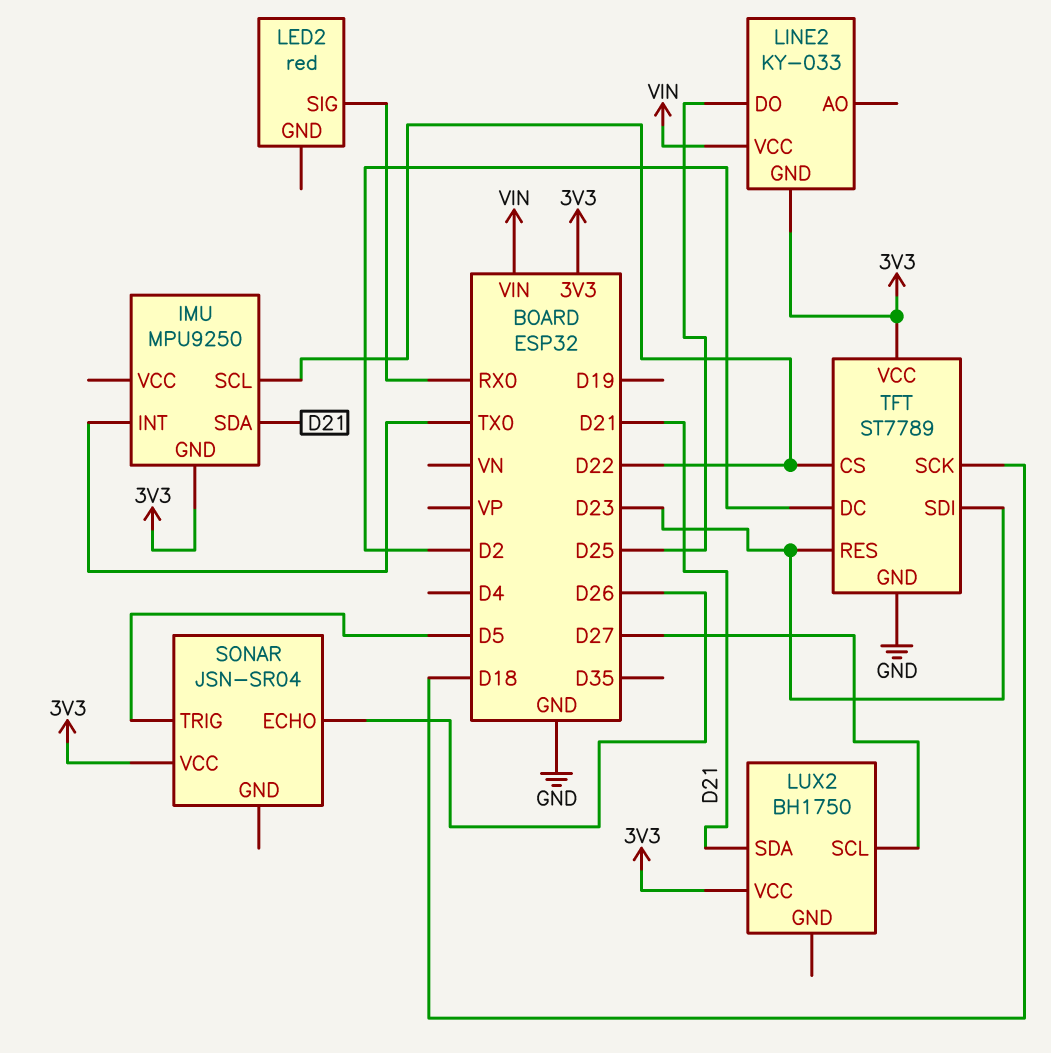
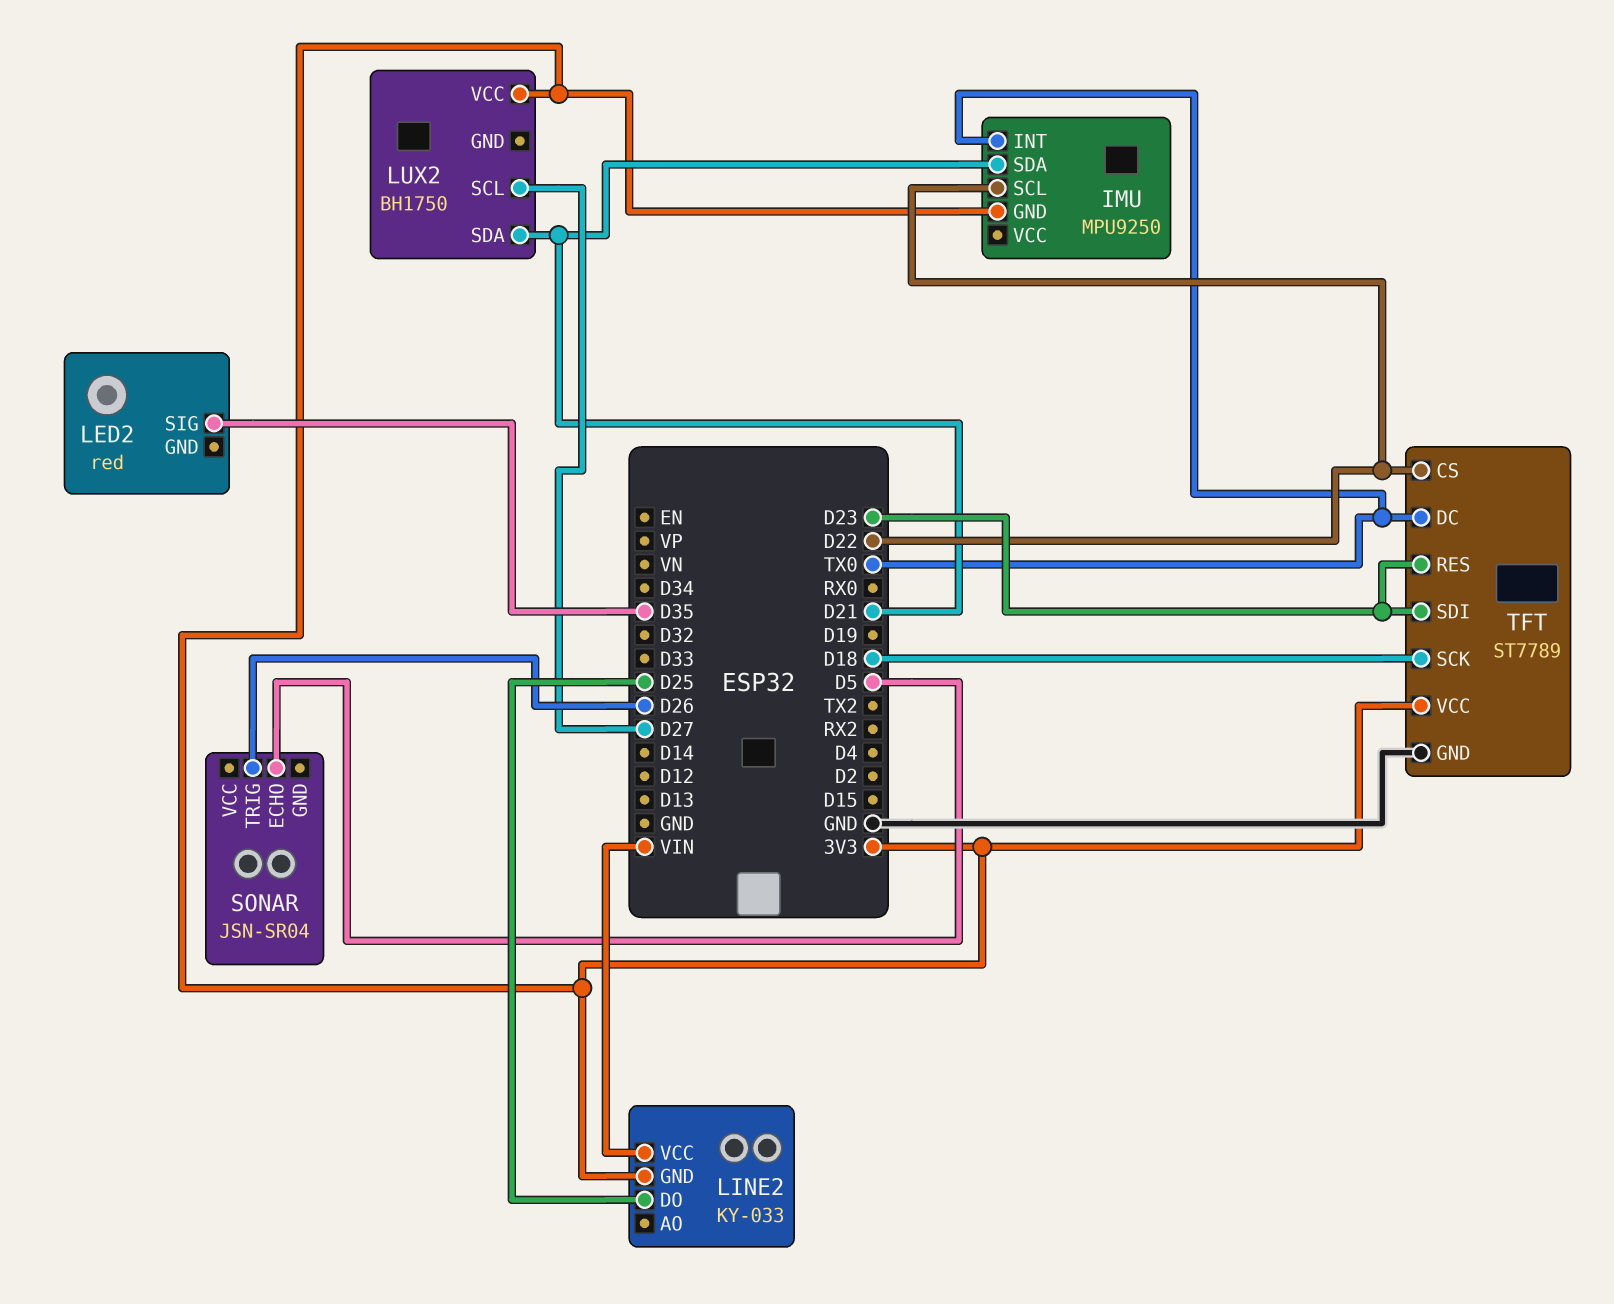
LED2 pin SIG: RX0 -> D35
SONAR pin ECHO: D26 -> D5
SONAR pin TRIG: D5 -> D26
SONAR pin VCC: 3V3 -> none
TFT pin DC: D2 -> TX0

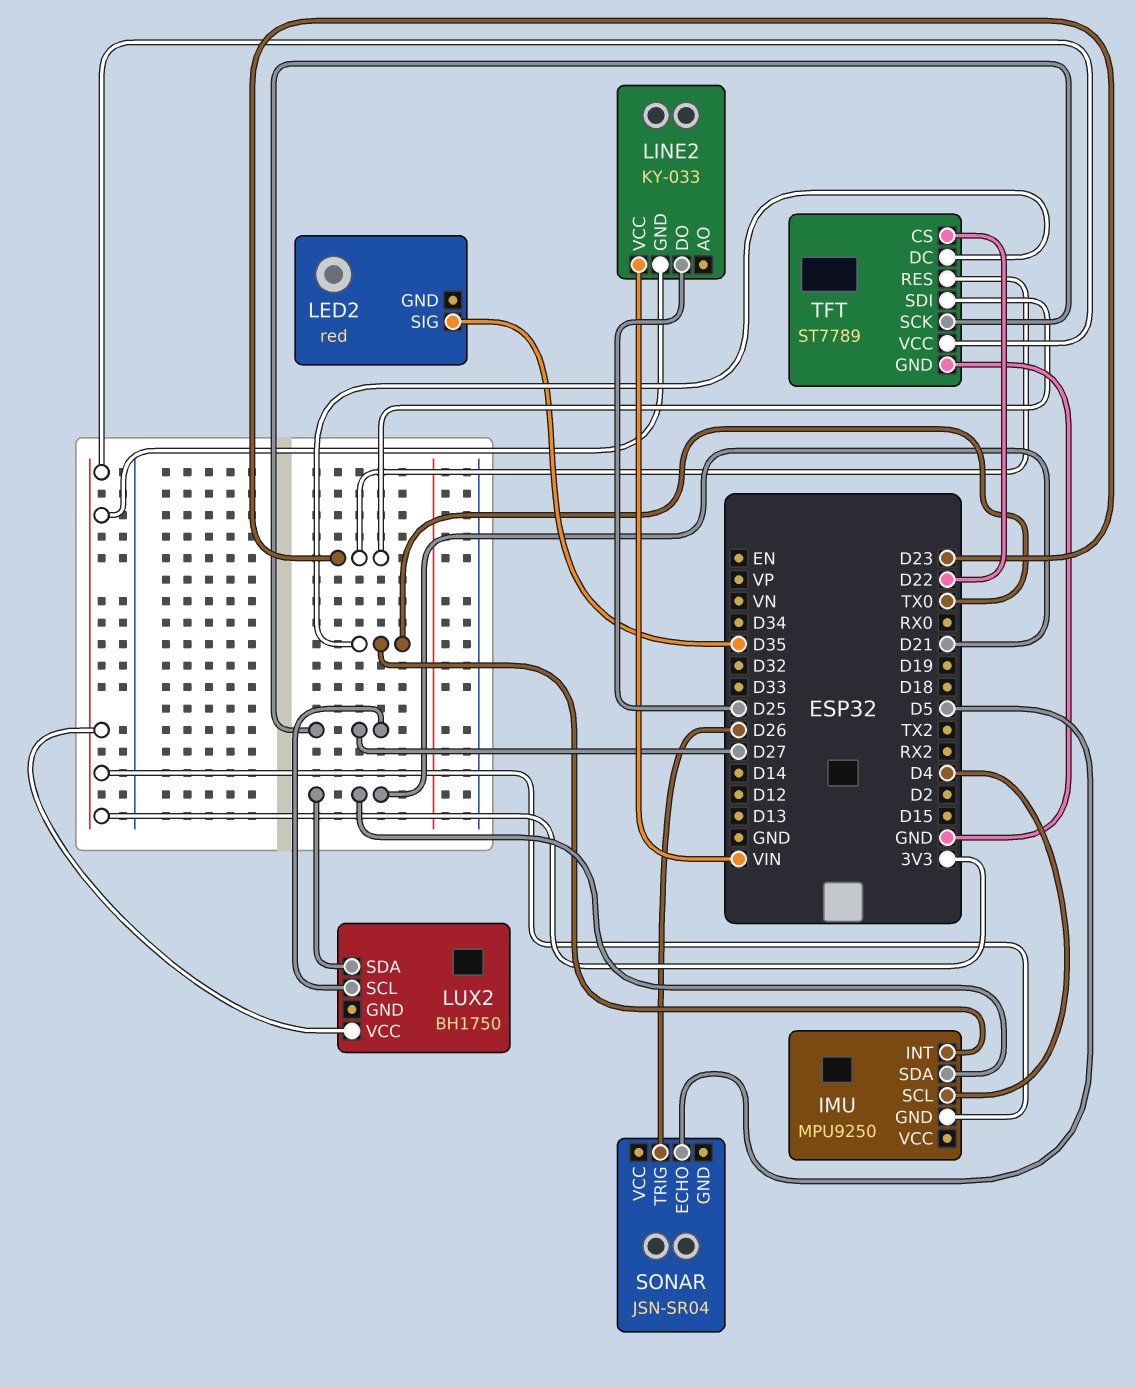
IMU pin SCL: D22 -> D4
TFT pin SCK: D18 -> D27

